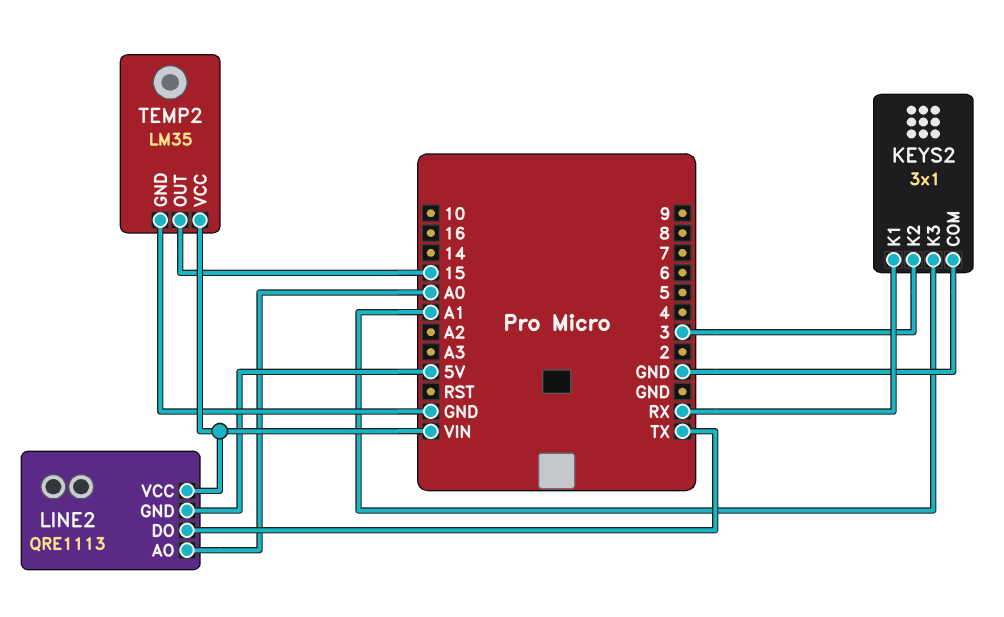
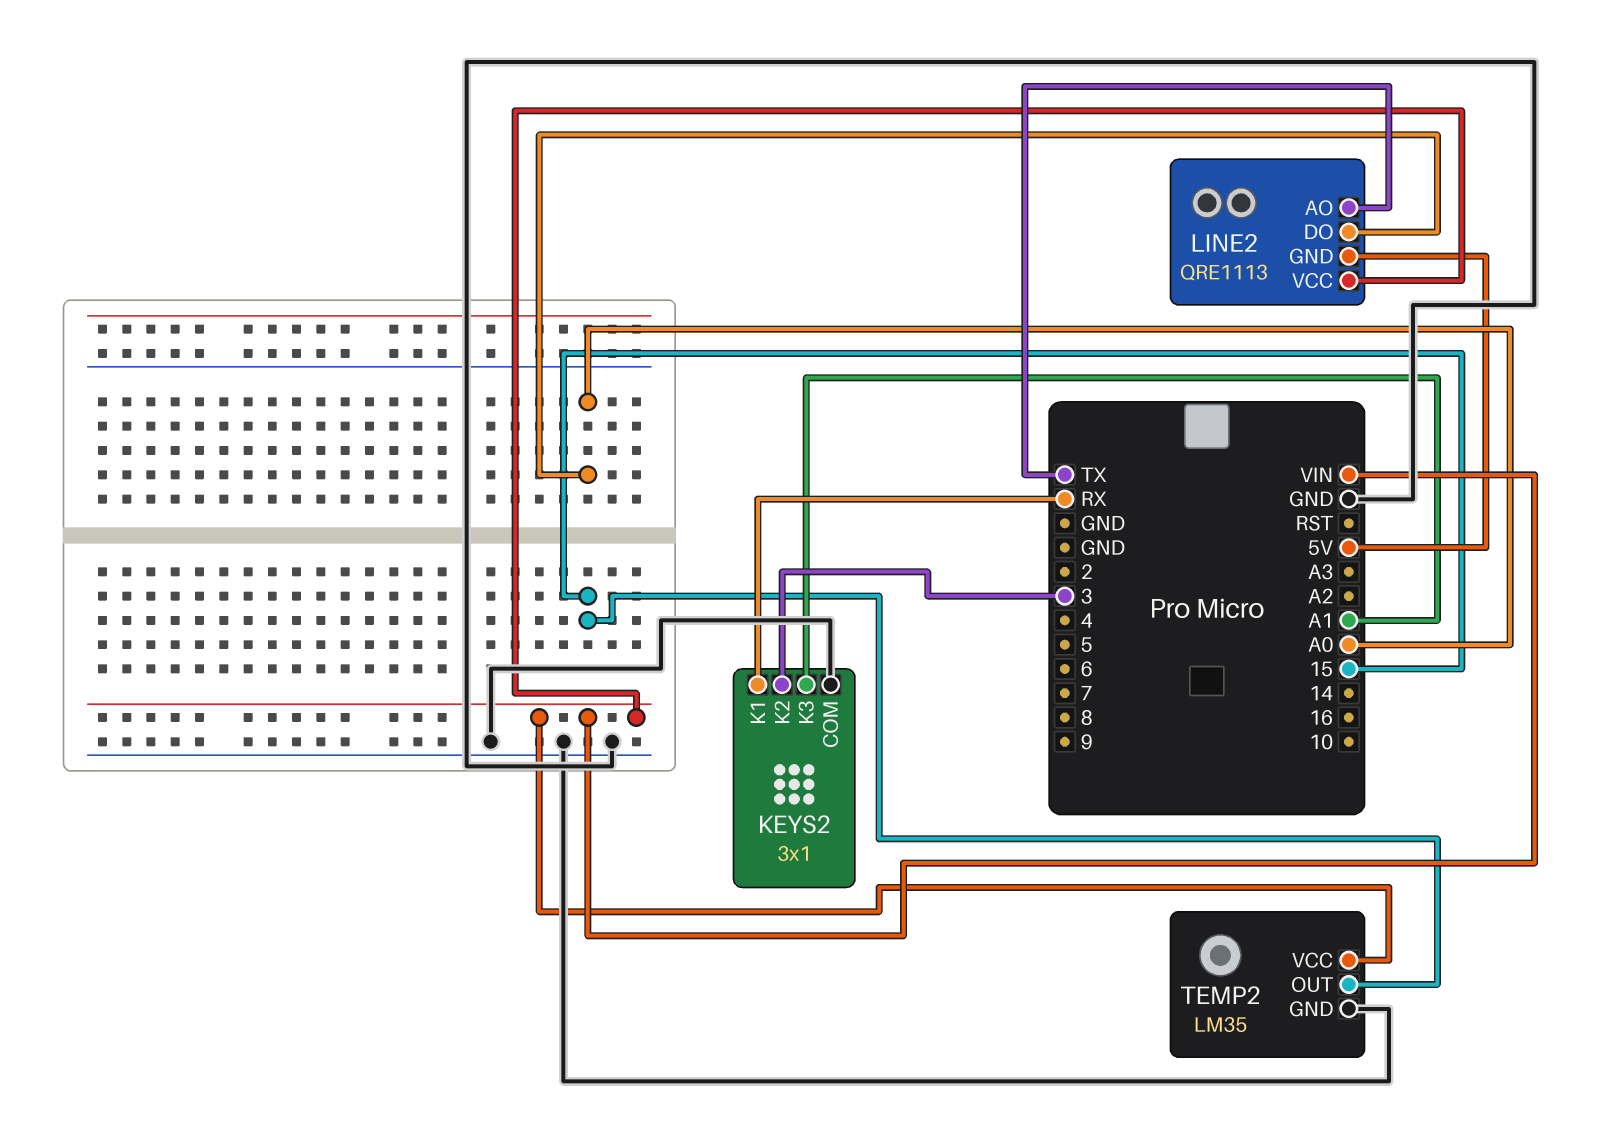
LINE2 pin AO: A0 -> TX
LINE2 pin DO: TX -> A0

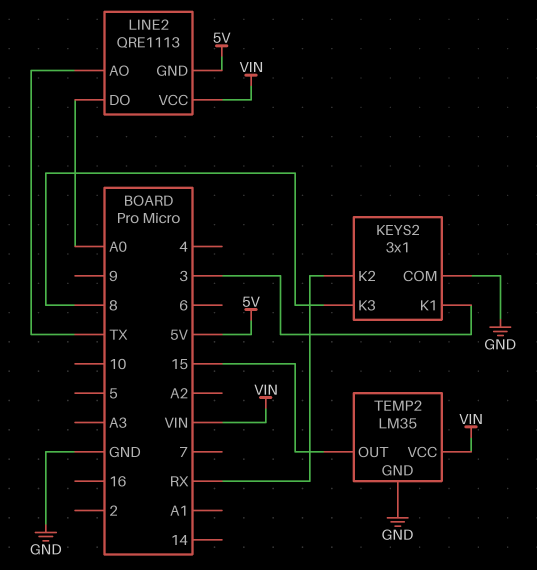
KEYS2 pin K1: RX -> 3
KEYS2 pin K2: 3 -> RX
KEYS2 pin K3: A1 -> 8

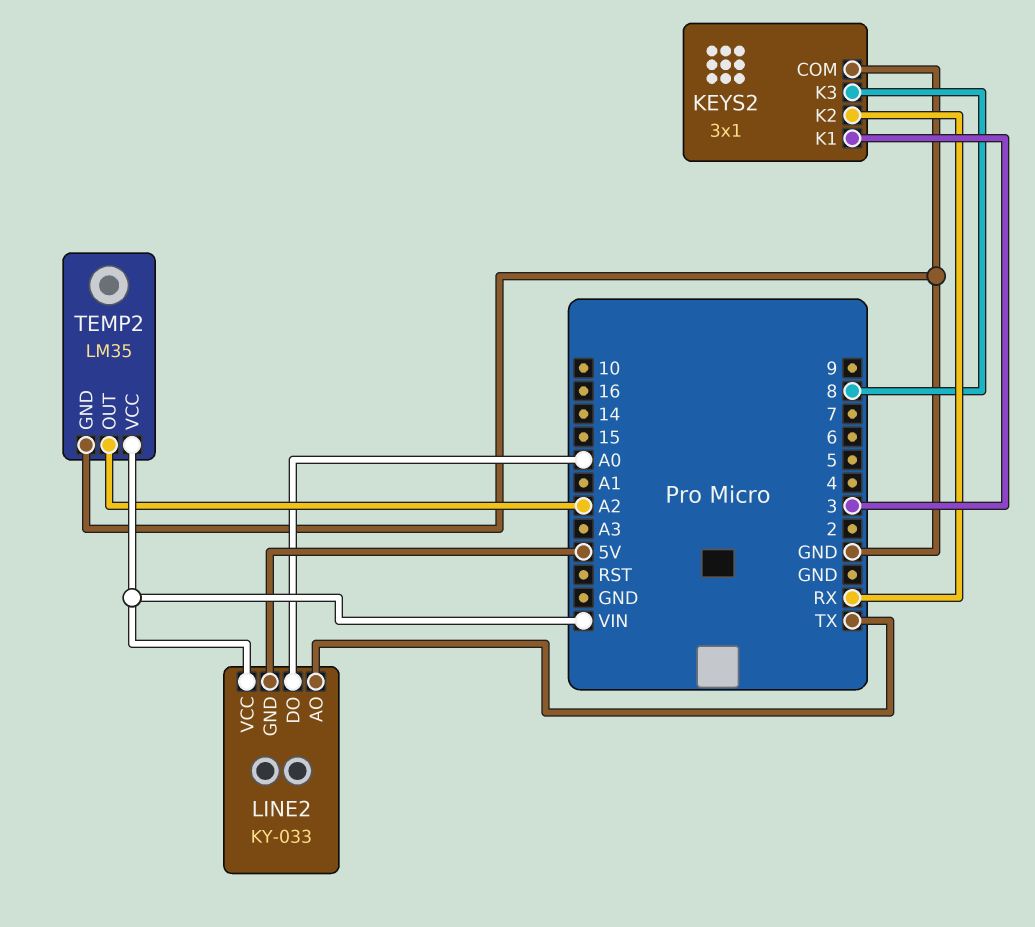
LINE2: QRE1113 -> KY-033
TEMP2 pin OUT: 15 -> A2

